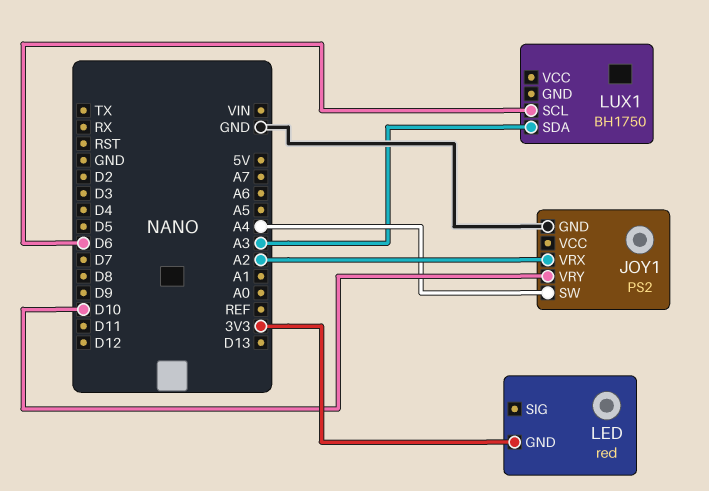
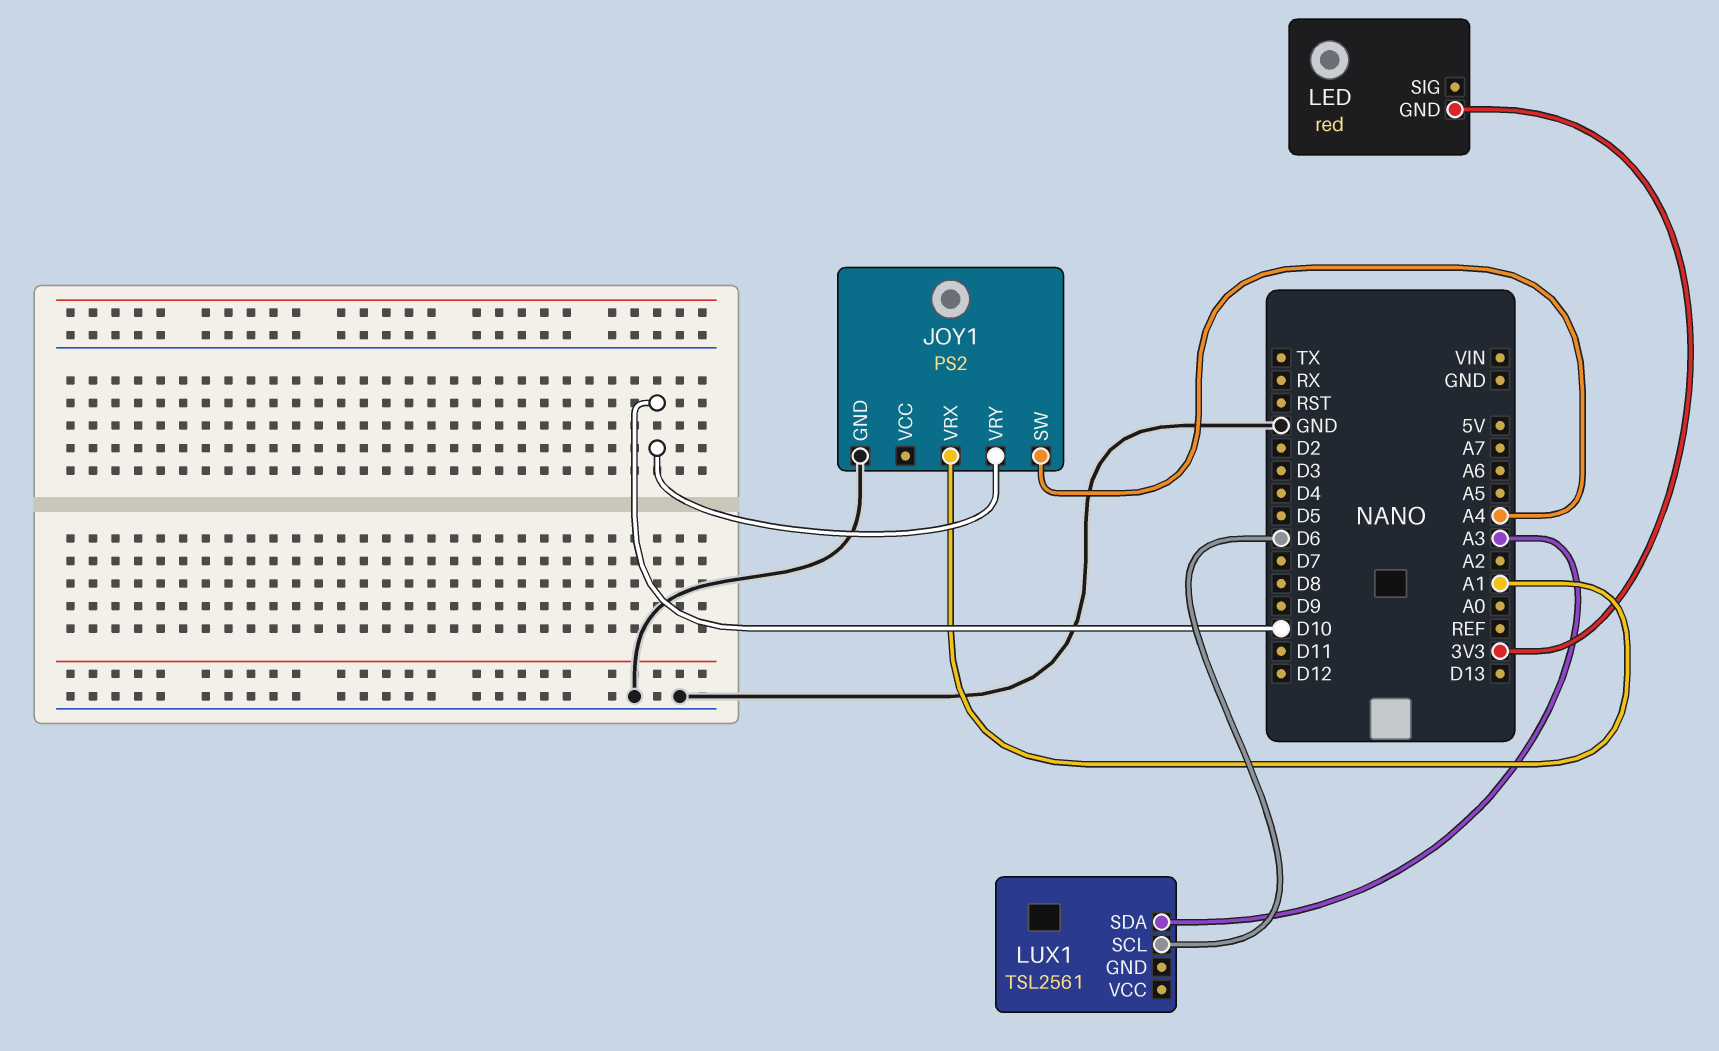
JOY1 pin VRX: A2 -> A1
LUX1: BH1750 -> TSL2561

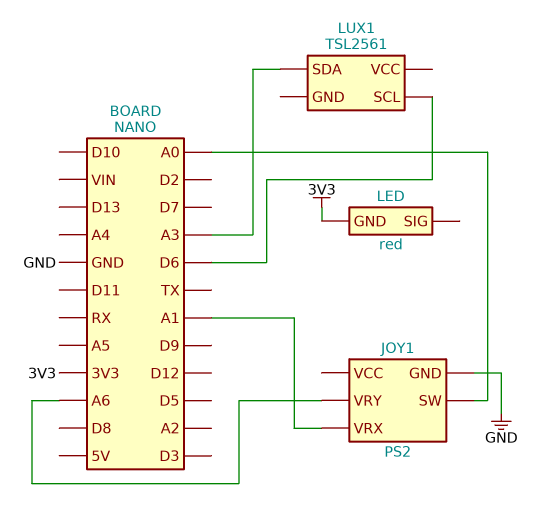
JOY1 pin SW: A4 -> A0
JOY1 pin VRY: D10 -> A6

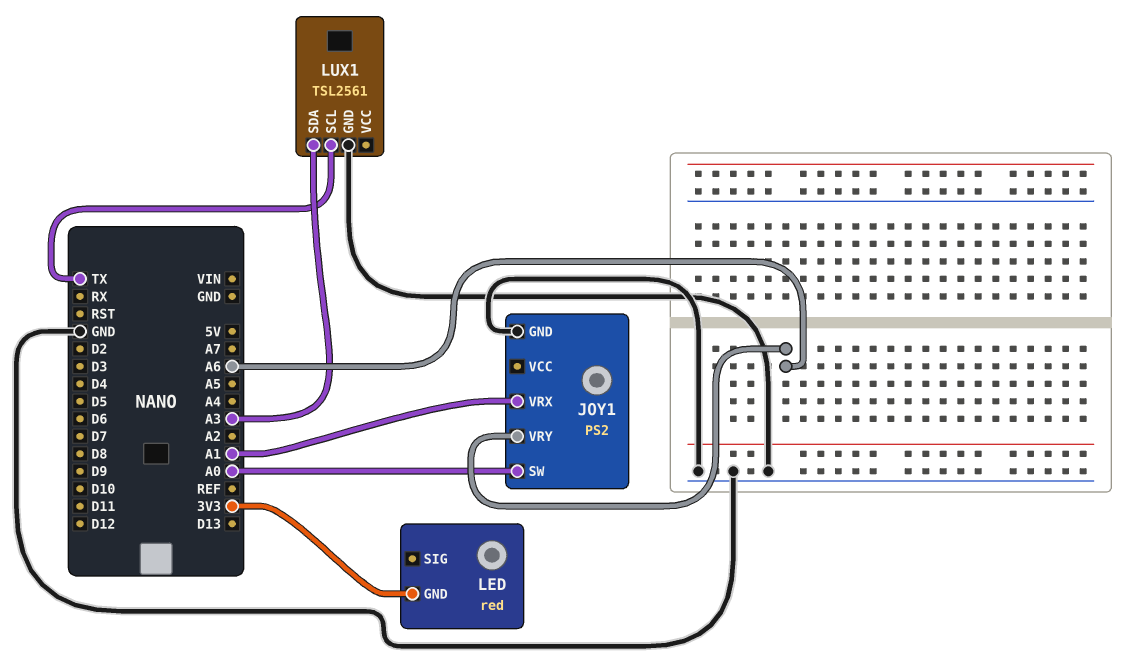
LUX1 pin GND: none -> GND
LUX1 pin SCL: D6 -> TX

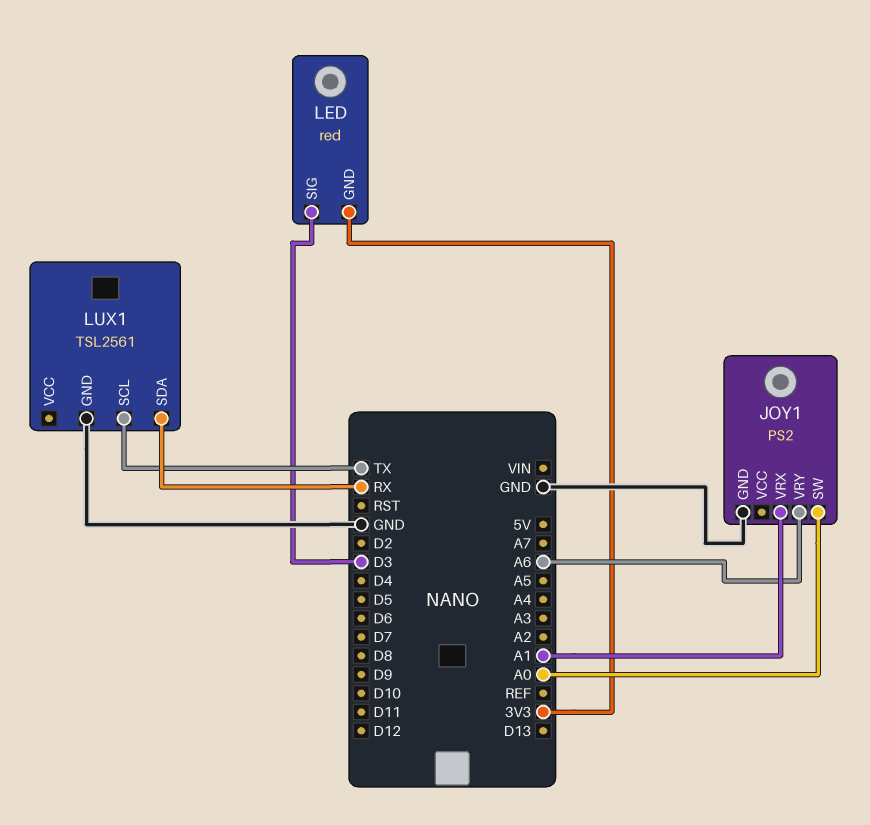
LED pin SIG: none -> D3
LUX1 pin SDA: A3 -> RX

